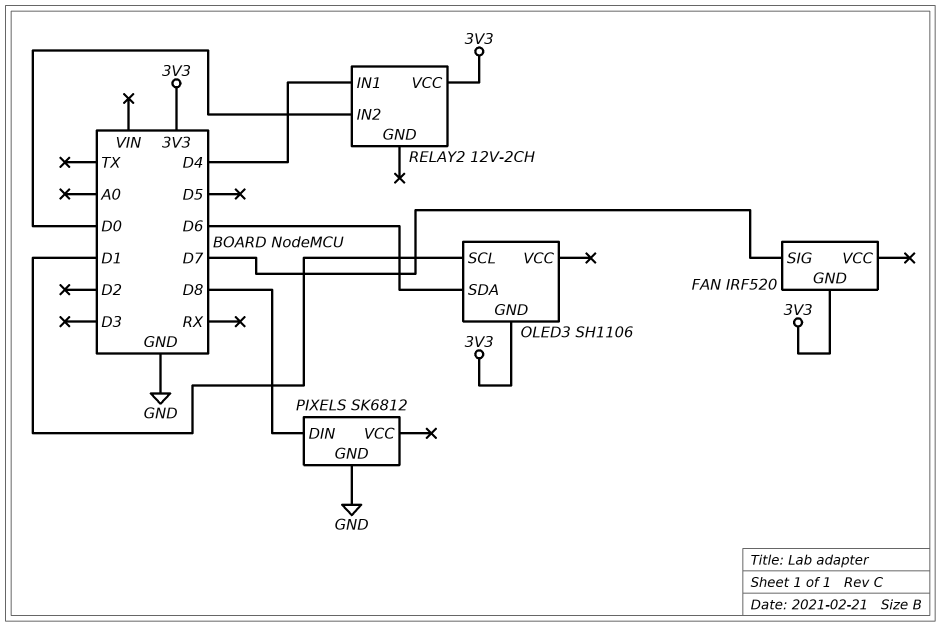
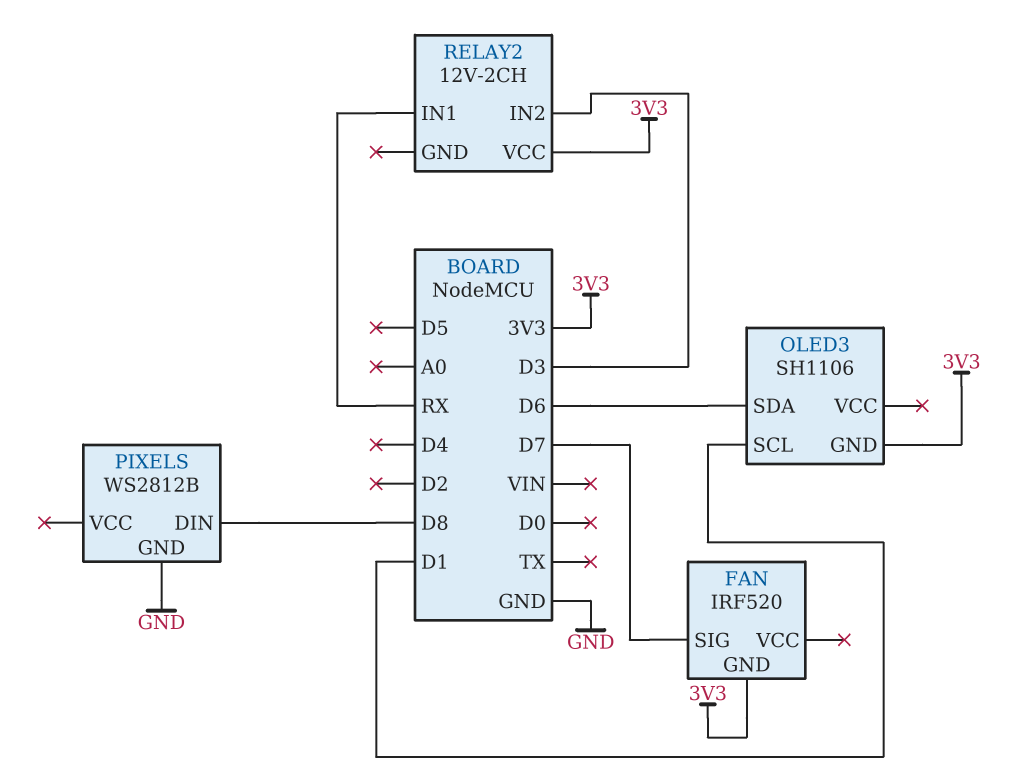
PIXELS: SK6812 -> WS2812B
RELAY2 pin IN1: D4 -> RX
RELAY2 pin IN2: D0 -> D3

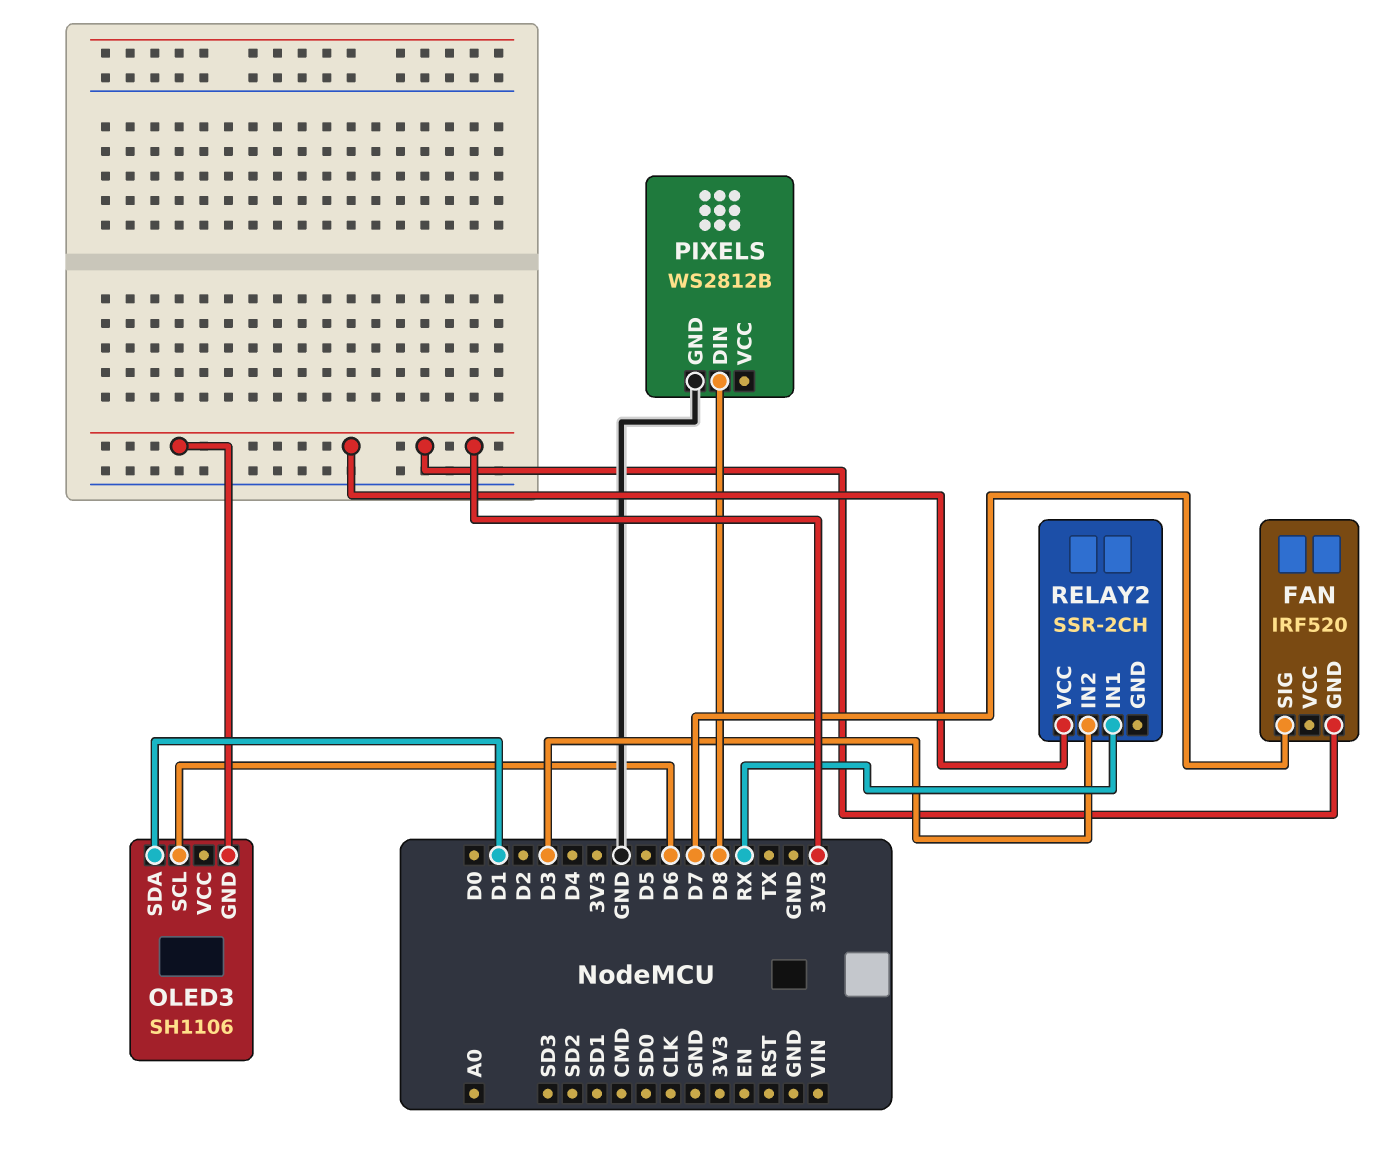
OLED3 pin SCL: D1 -> D6
OLED3 pin SDA: D6 -> D1
RELAY2: 12V-2CH -> SSR-2CH

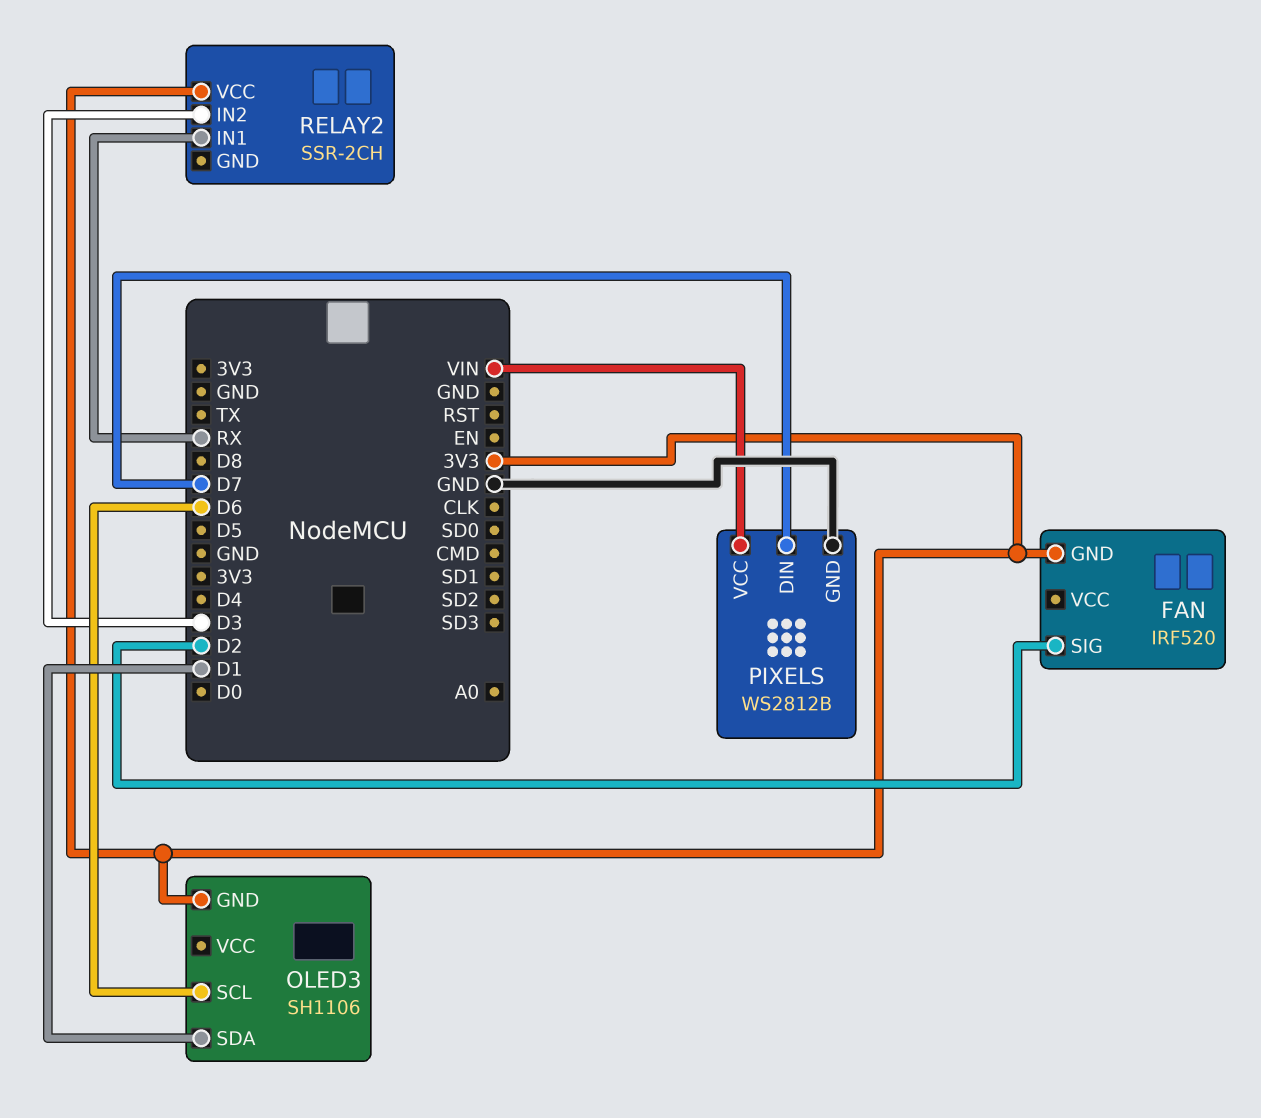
FAN pin SIG: D7 -> D2
PIXELS pin DIN: D8 -> D7
PIXELS pin VCC: none -> VIN

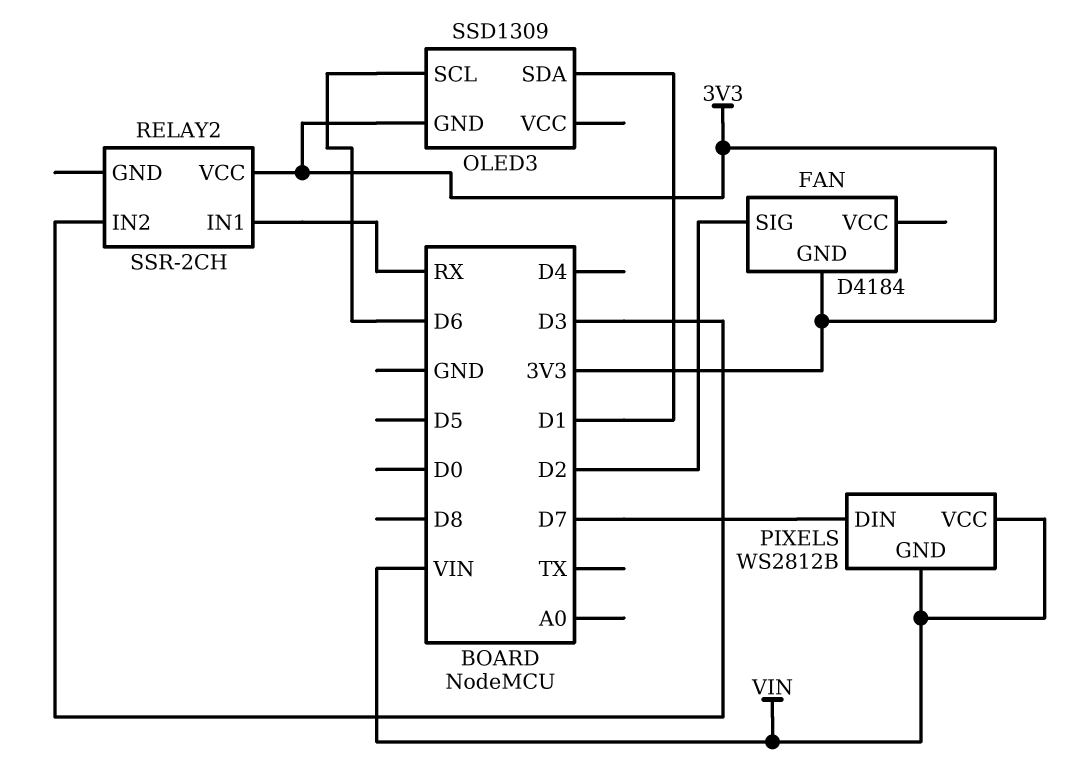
FAN: IRF520 -> D4184
OLED3: SH1106 -> SSD1309
PIXELS pin GND: GND -> VIN

